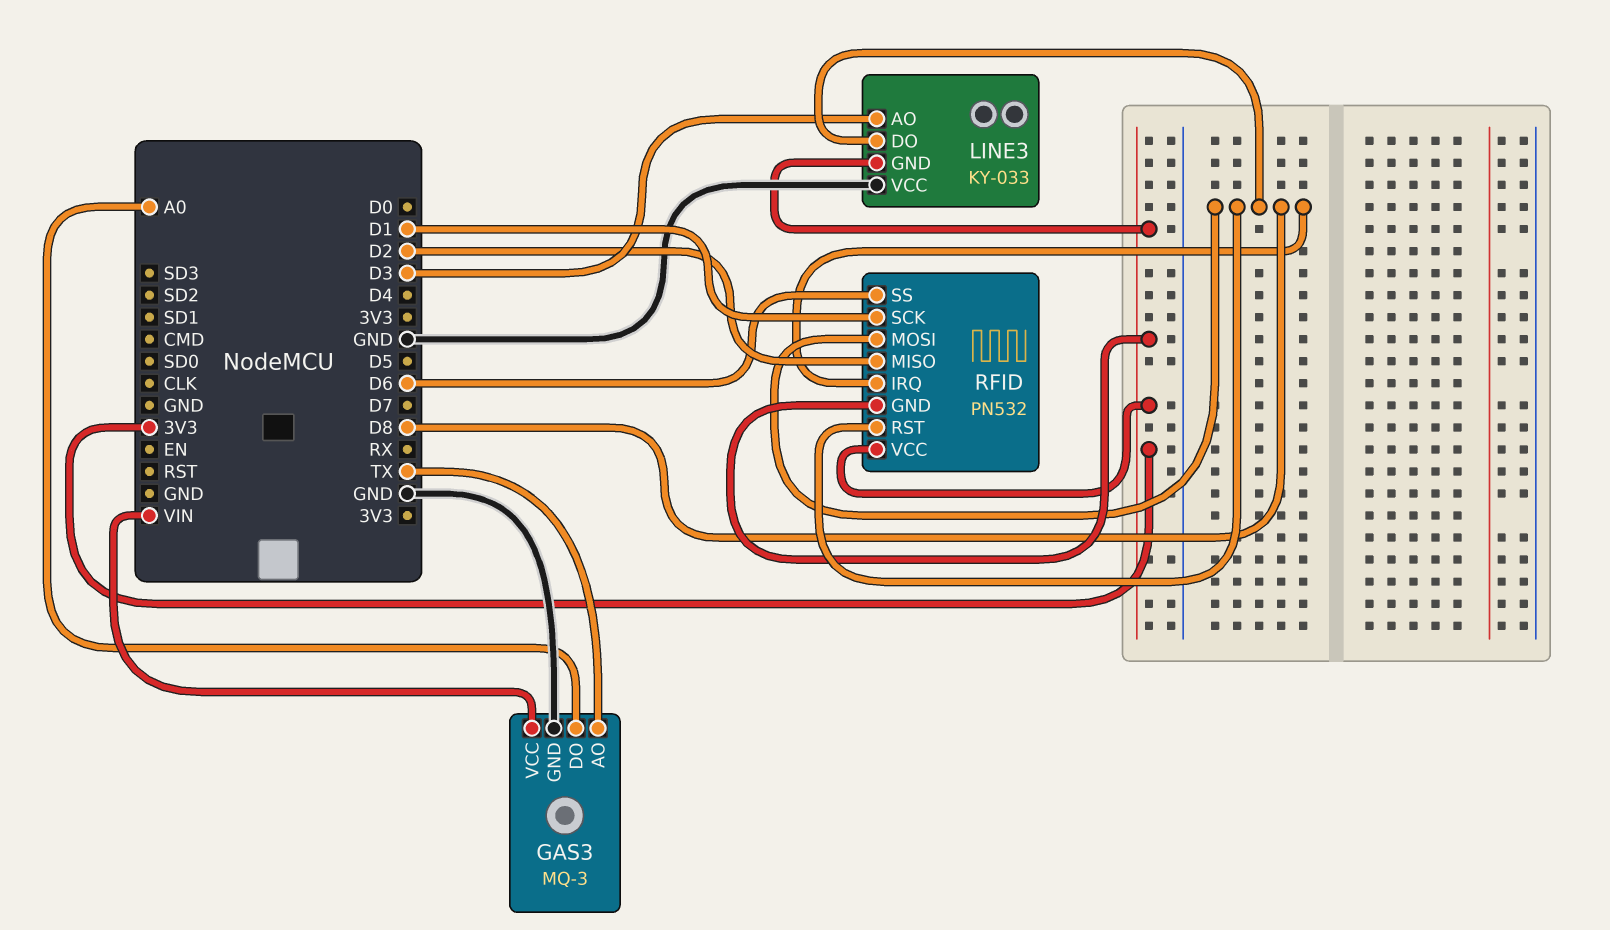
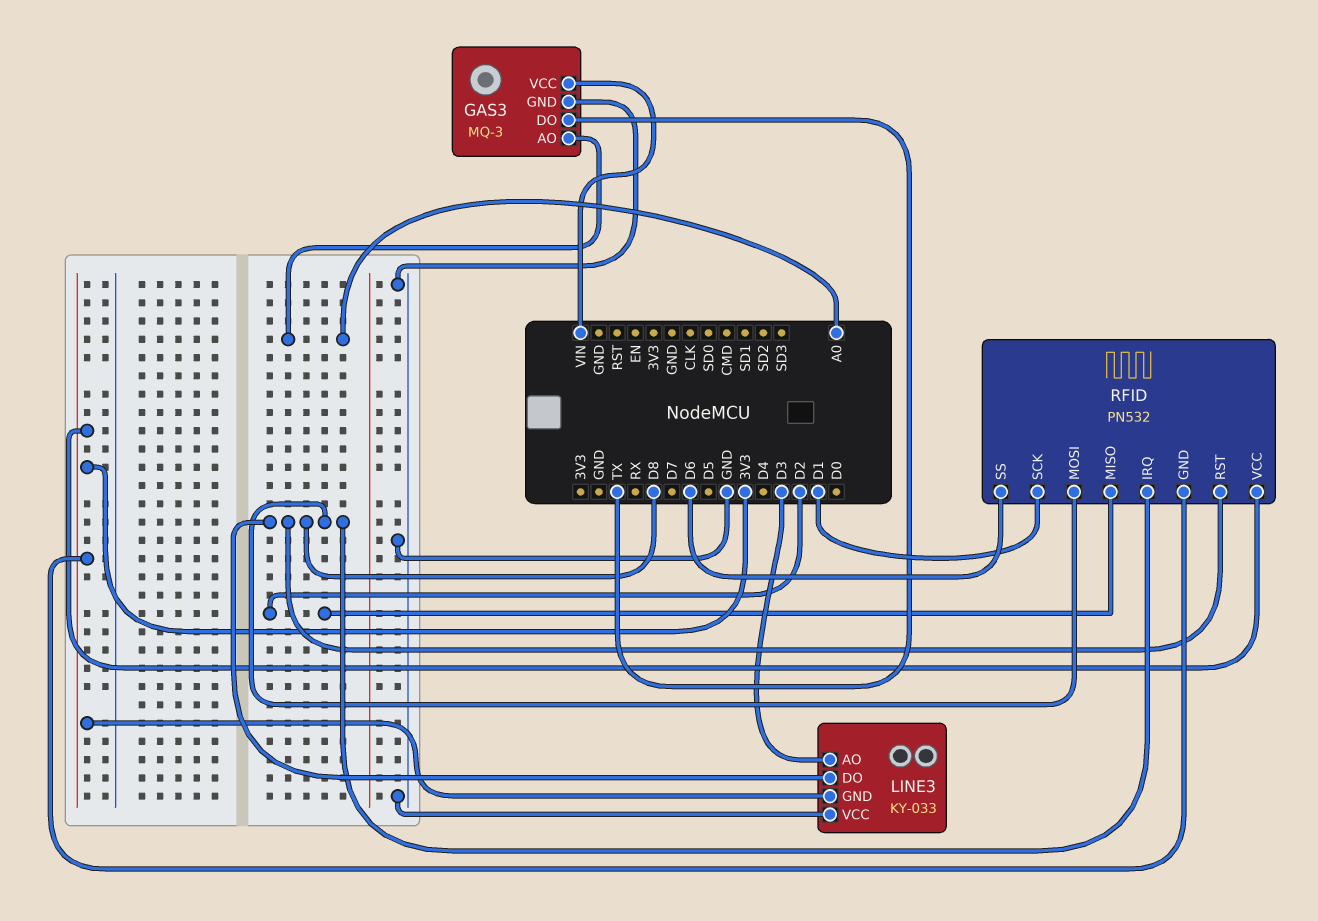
GAS3 pin AO: TX -> A0
GAS3 pin DO: A0 -> TX

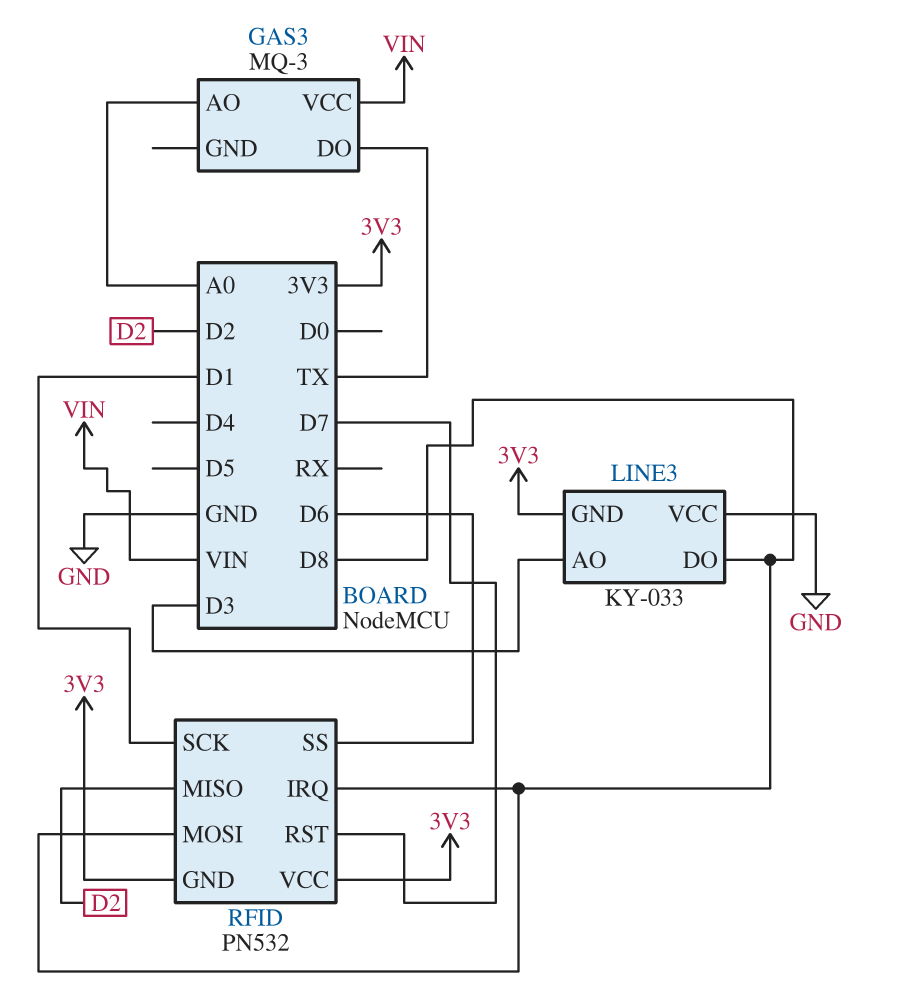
GAS3 pin GND: GND -> none
RFID pin RST: D8 -> D7

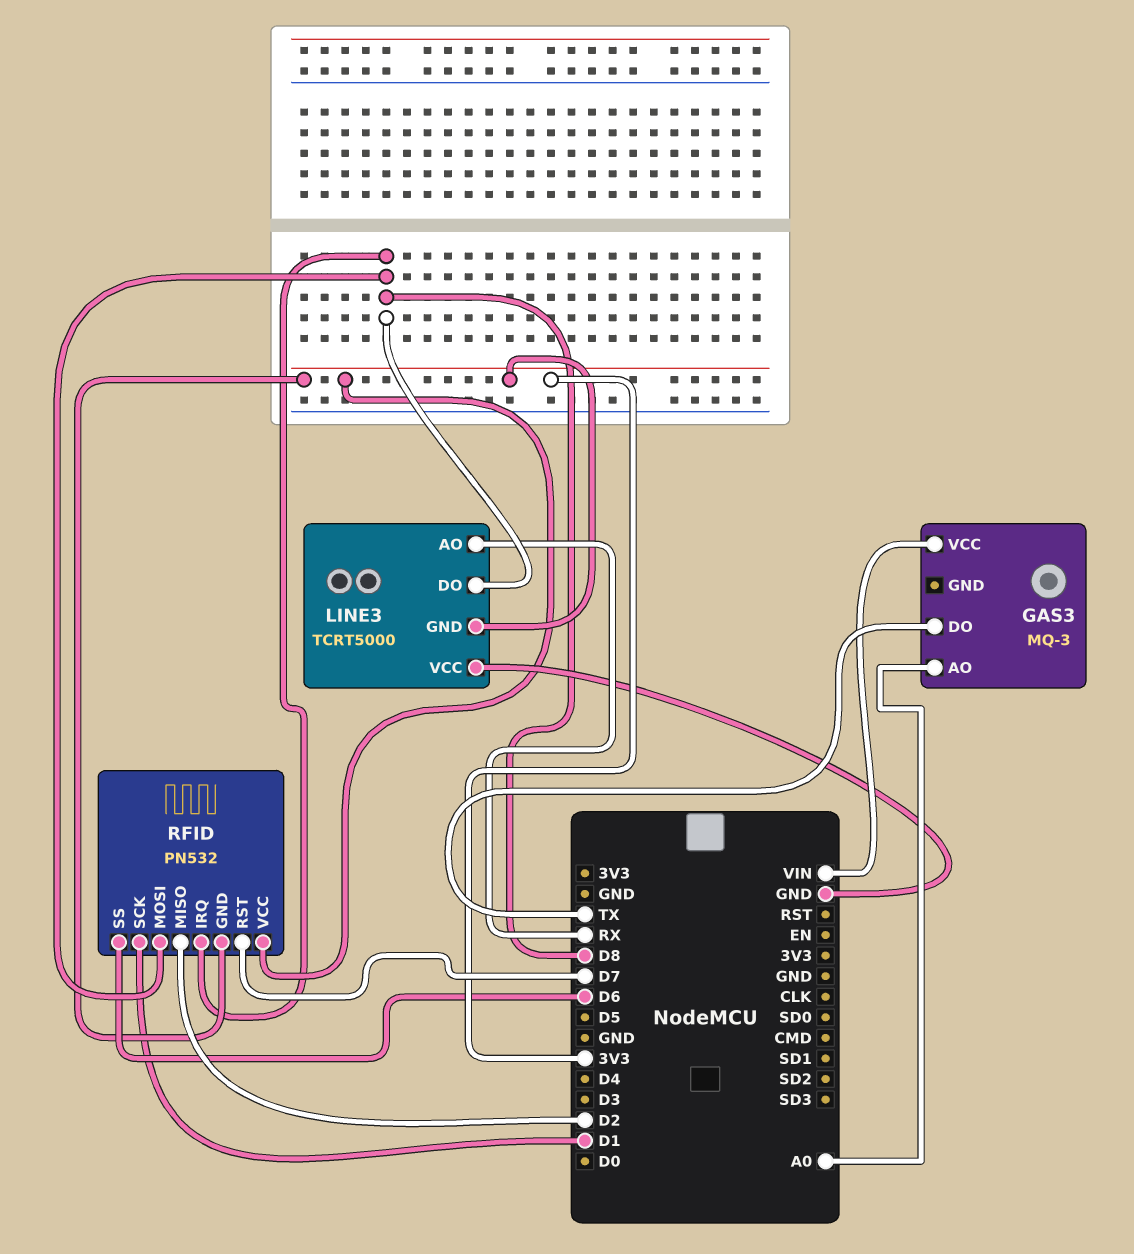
LINE3: KY-033 -> TCRT5000
LINE3 pin AO: D3 -> RX

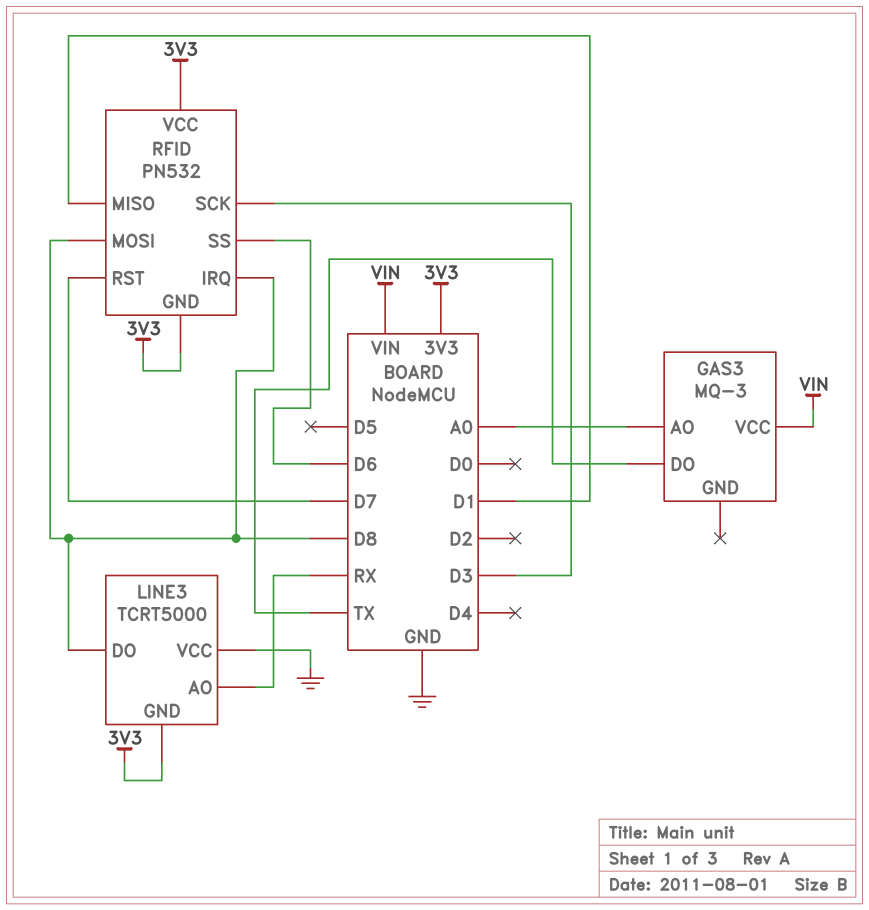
RFID pin MISO: D2 -> D1
RFID pin SCK: D1 -> D3

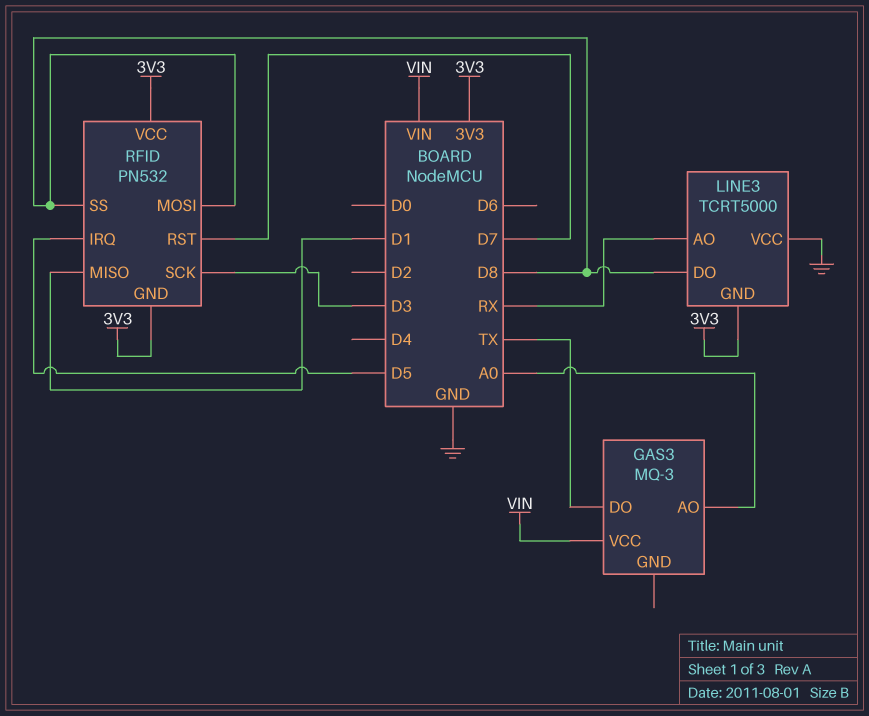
RFID pin IRQ: D8 -> D5
RFID pin SS: D6 -> D8

